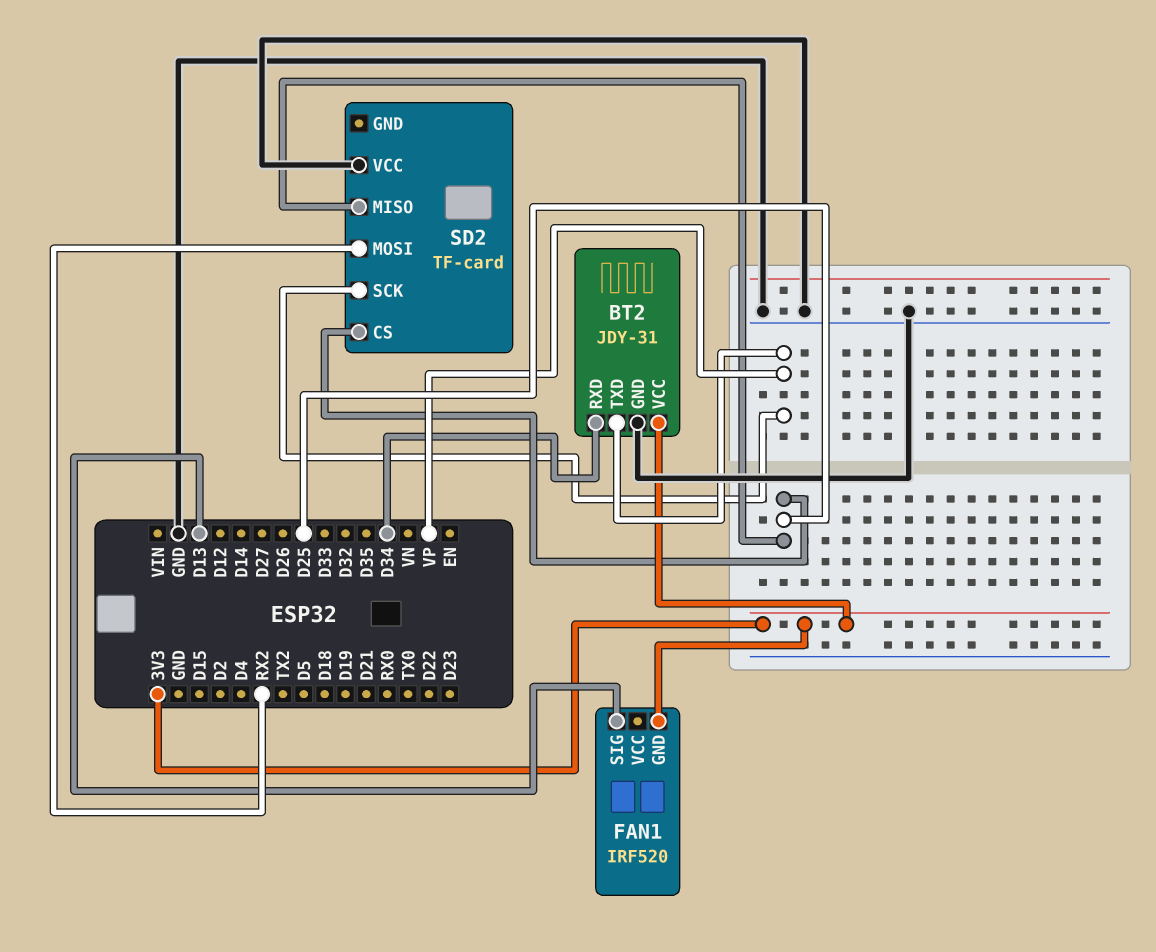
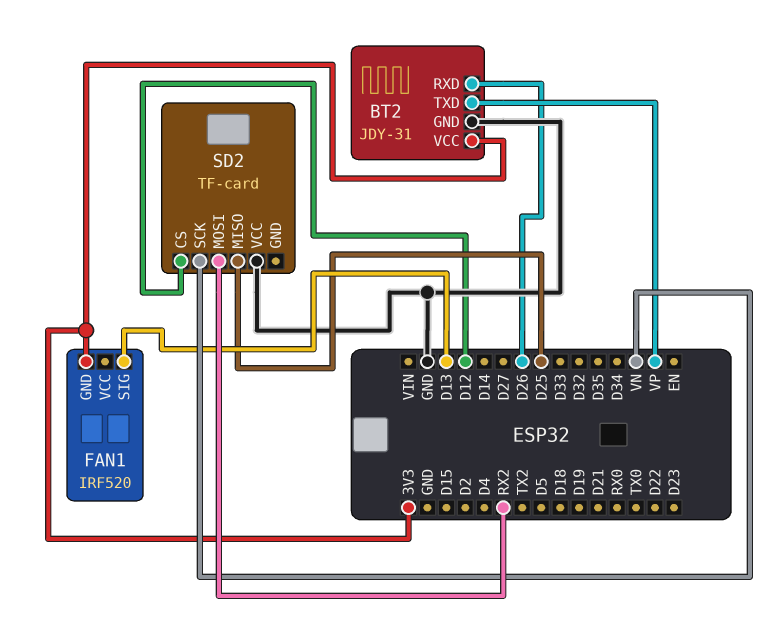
BT2 pin RXD: D34 -> D26
SD2 pin CS: D25 -> D12
SD2 pin SCK: VP -> VN

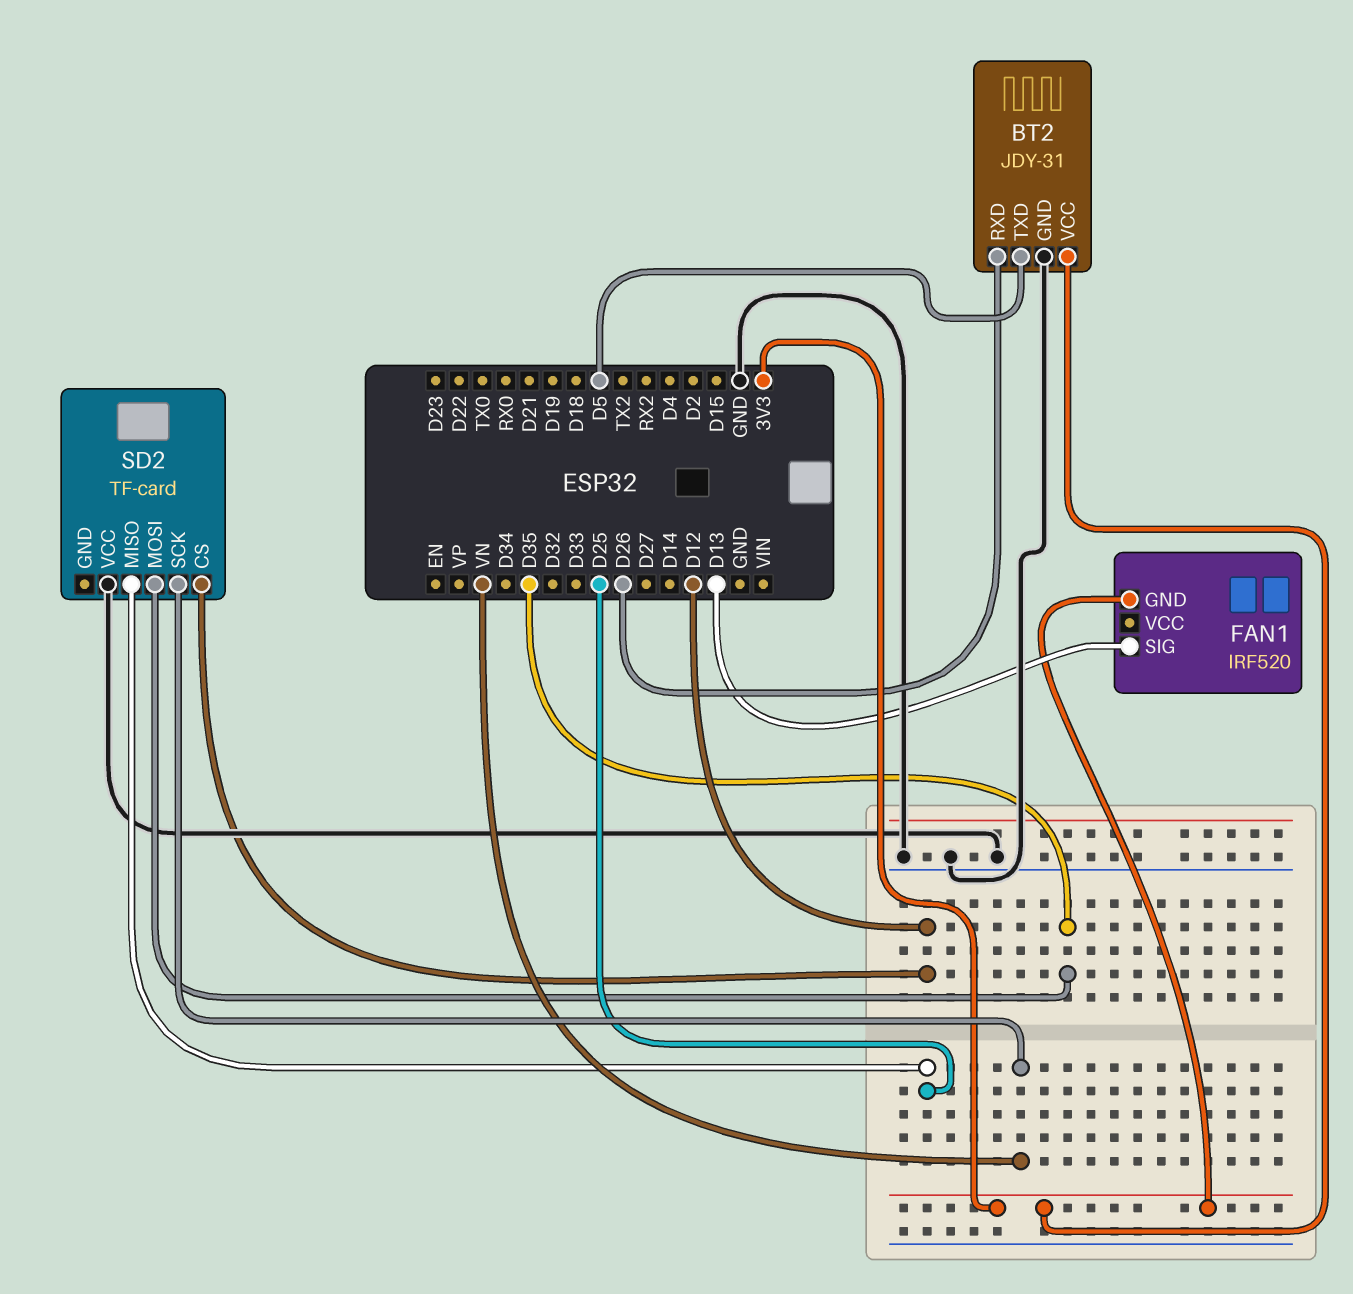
BT2 pin TXD: VP -> D5
SD2 pin MOSI: RX2 -> D35

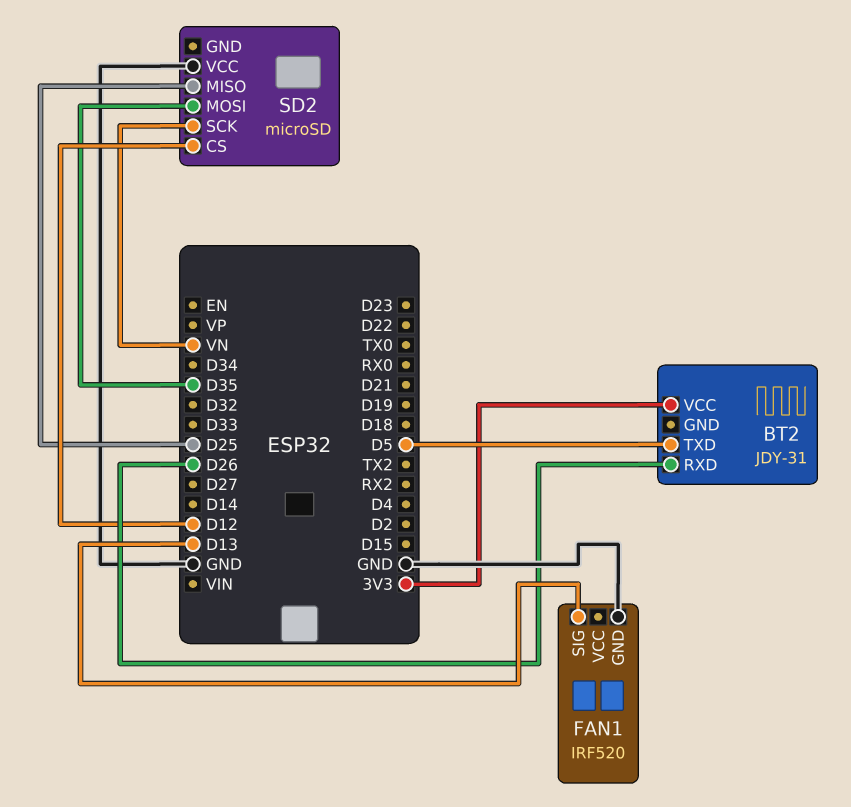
BT2 pin GND: GND -> none
FAN1 pin GND: 3V3 -> GND
SD2: TF-card -> microSD

